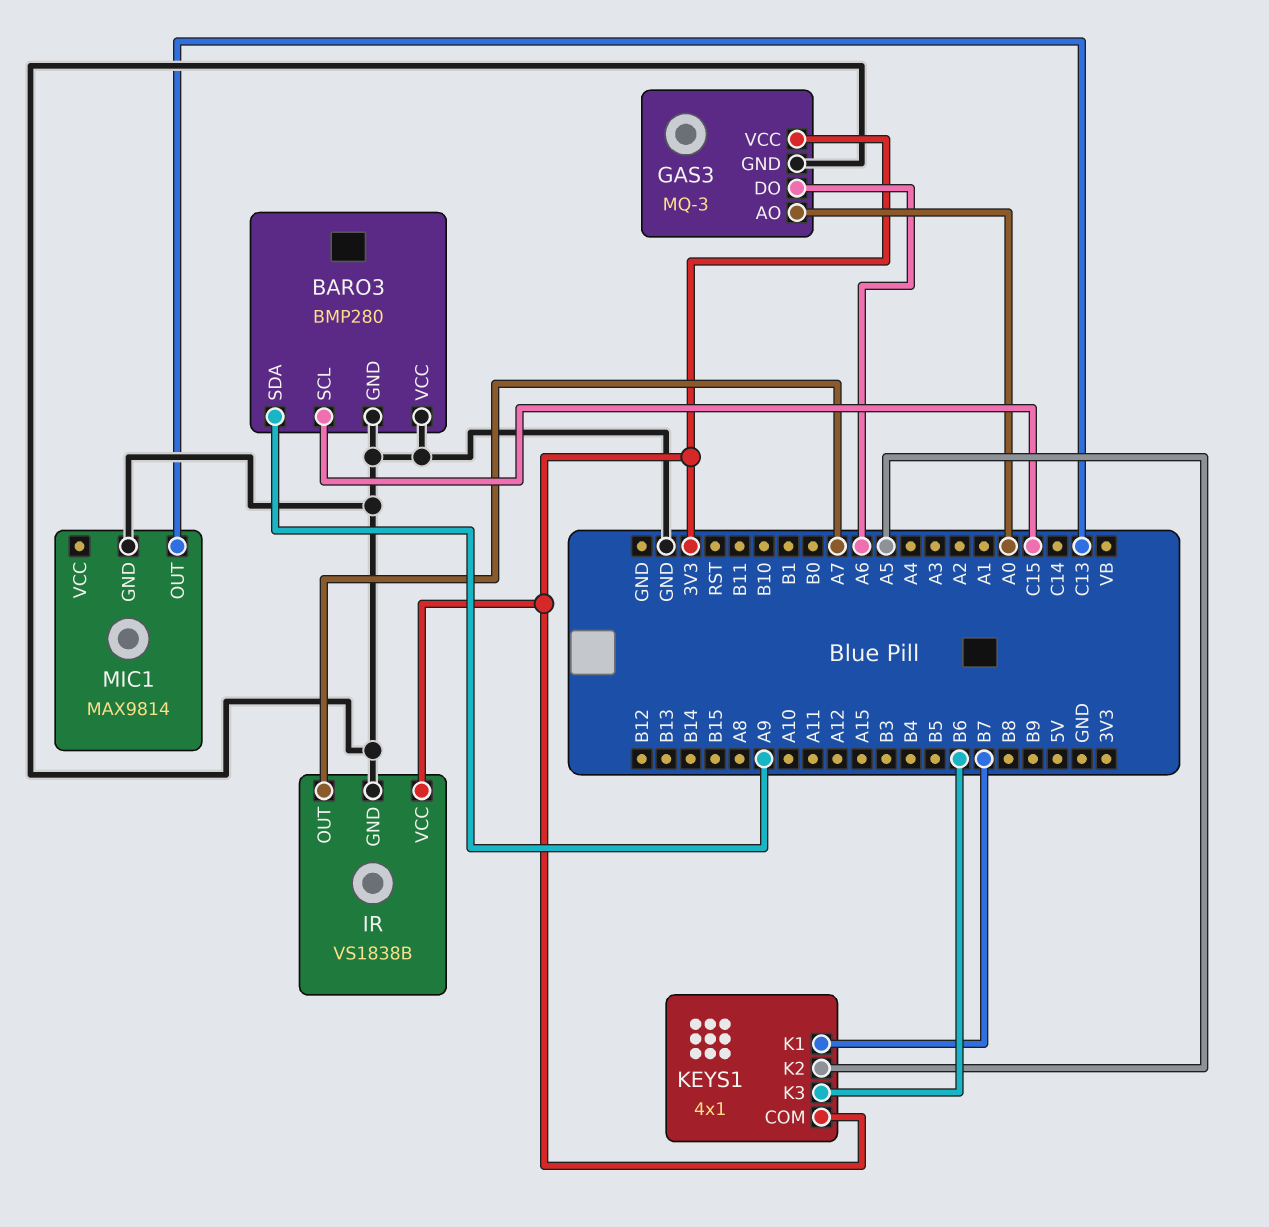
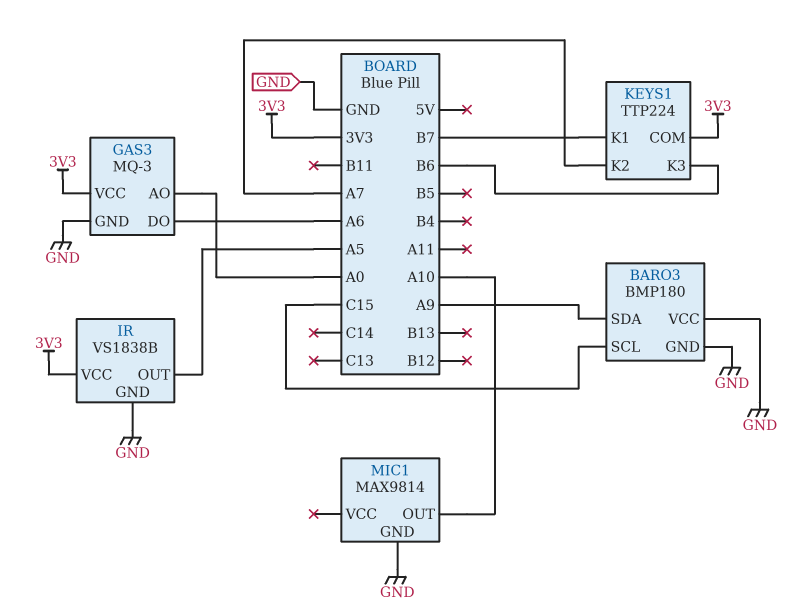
BARO3: BMP280 -> BMP180
IR pin OUT: A7 -> A5
KEYS1: 4x1 -> TTP224
KEYS1 pin K2: A5 -> A7
MIC1 pin OUT: C13 -> A10

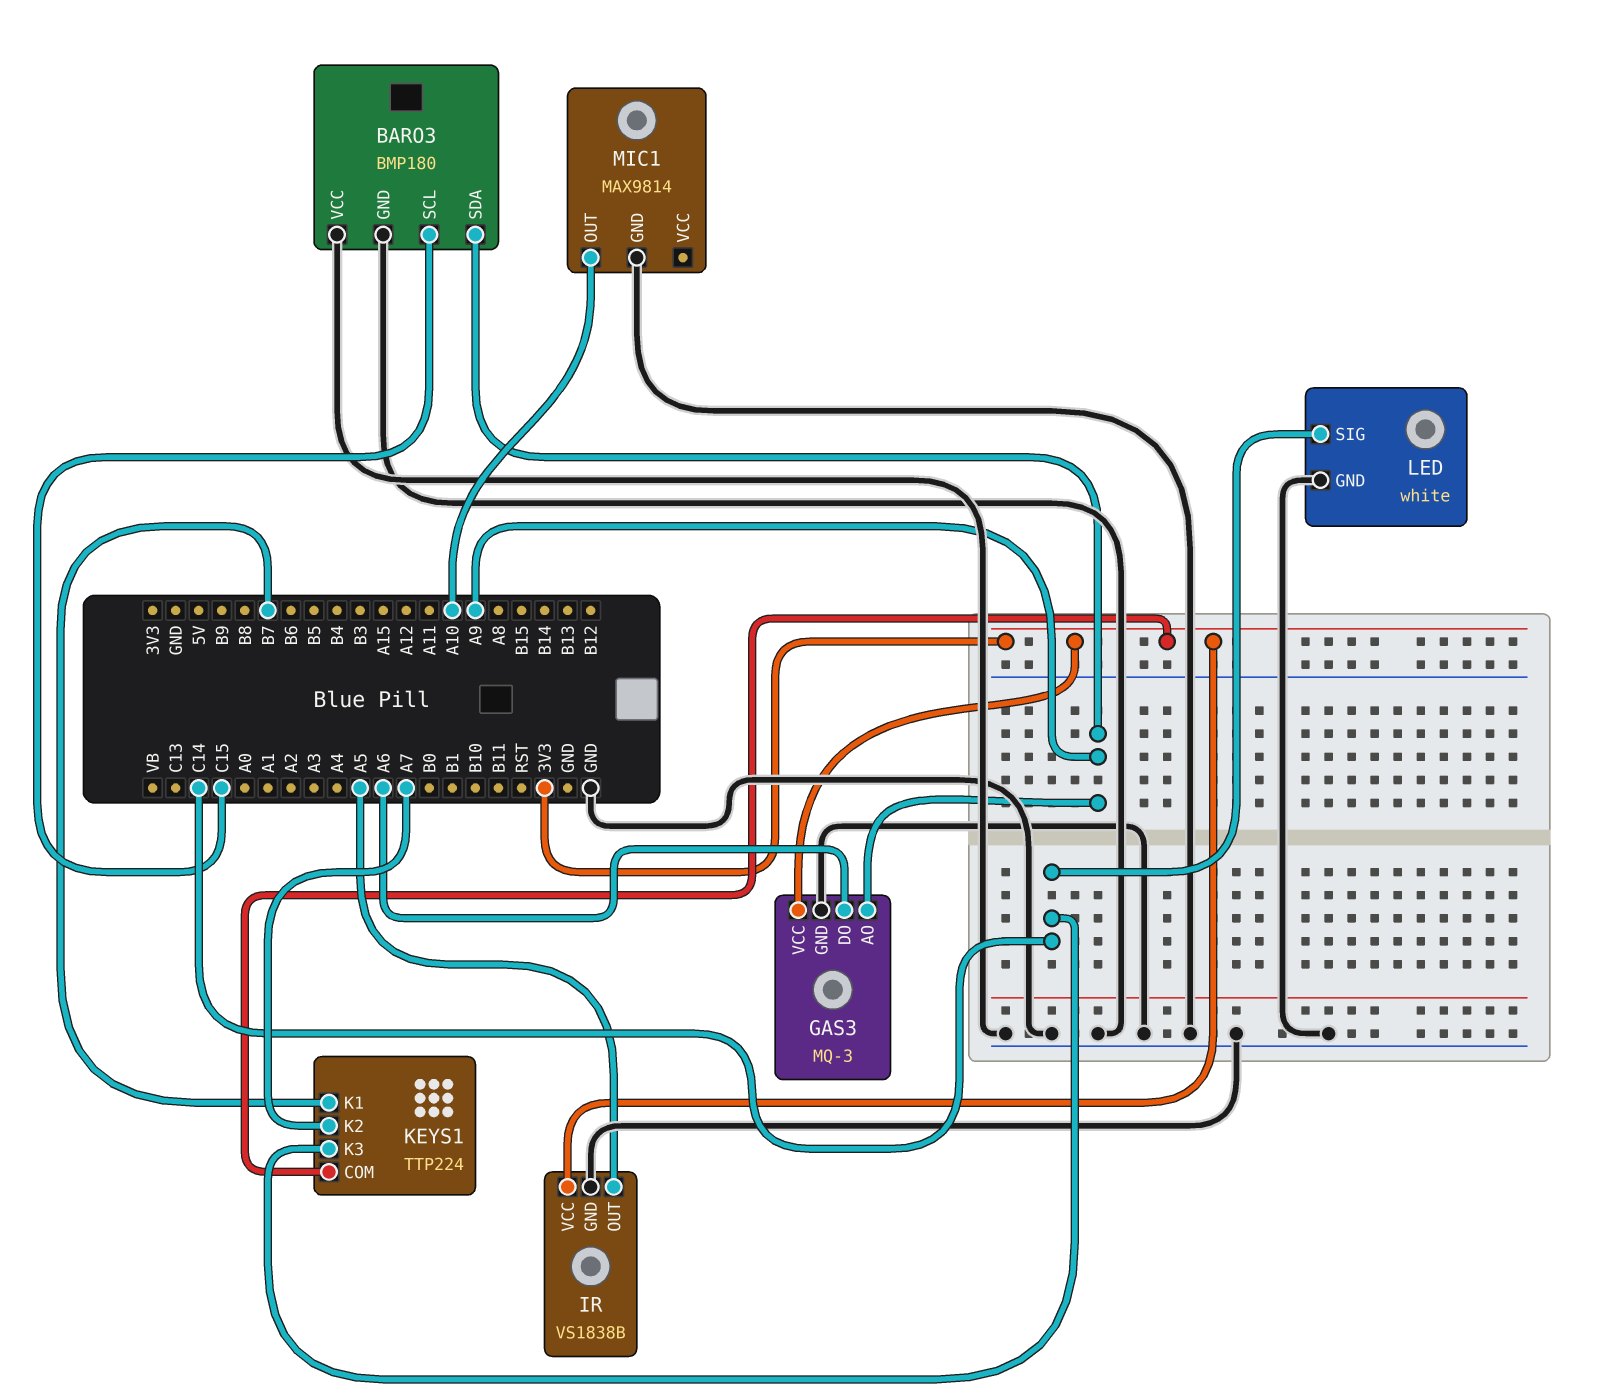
GAS3 pin AO: A0 -> A9
KEYS1 pin K3: B6 -> C14
LED: none -> white
LED pin GND: none -> GND
LED pin SIG: none -> C14

